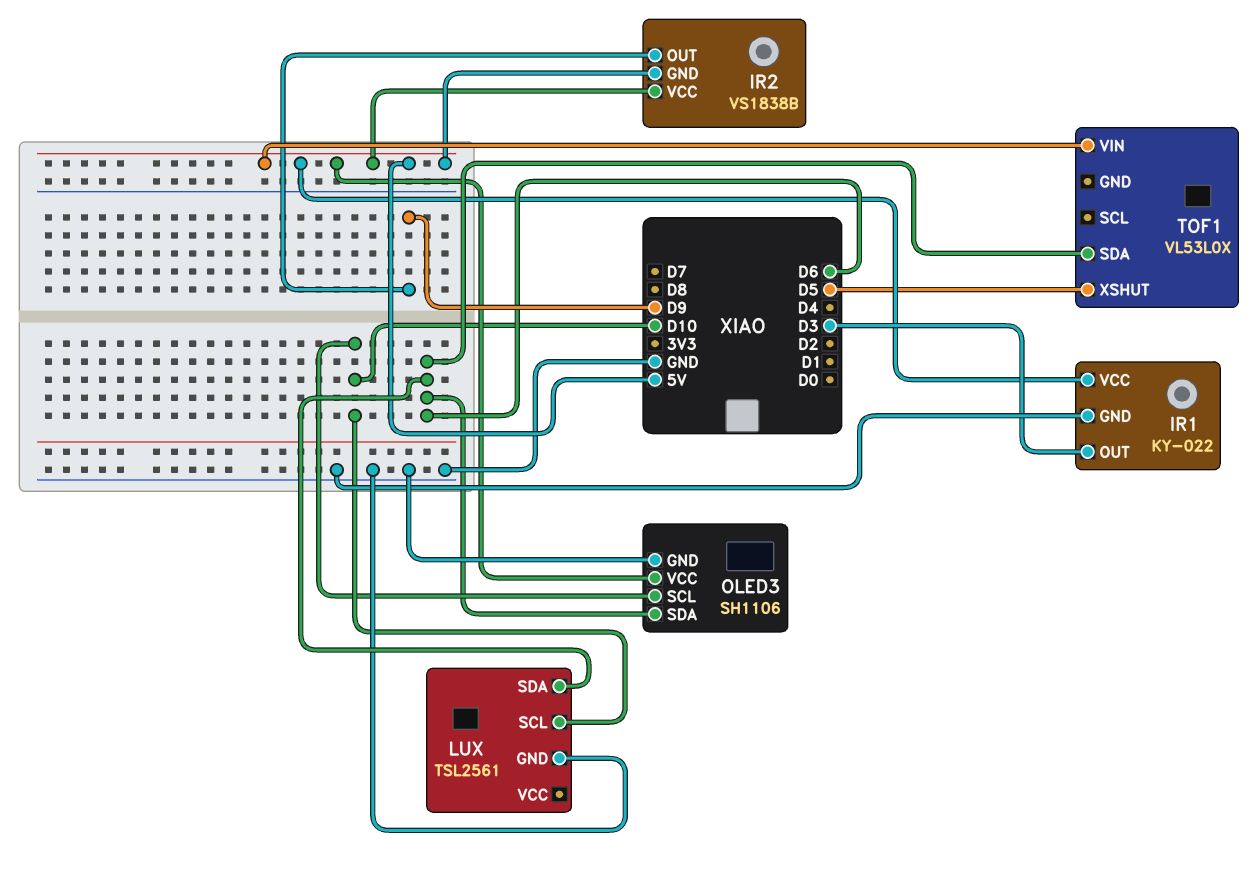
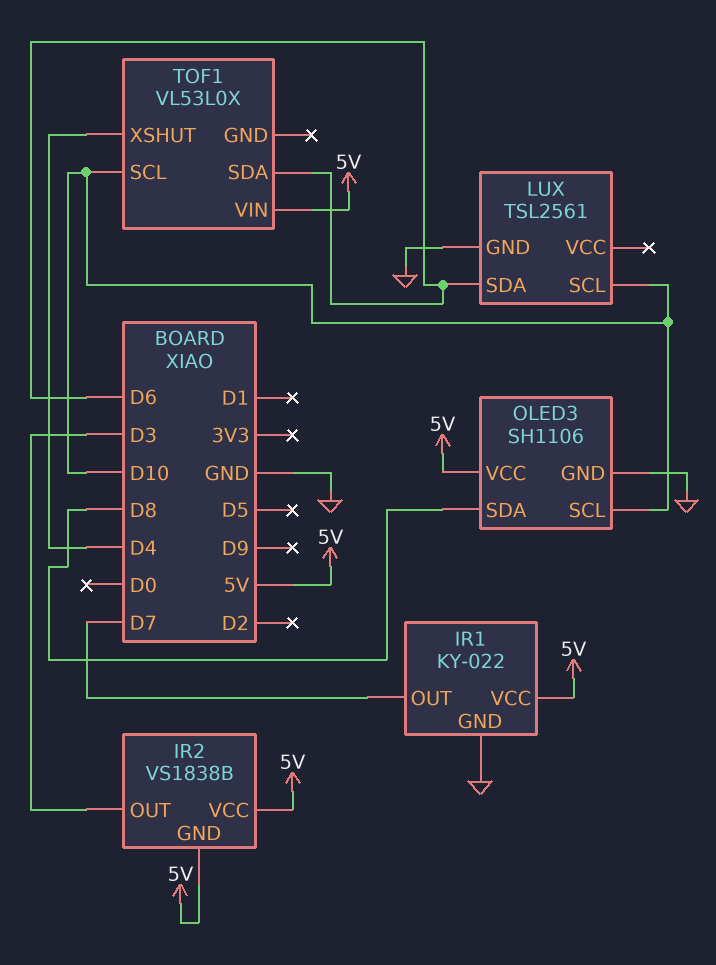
IR1 pin OUT: D3 -> D7
IR2 pin OUT: D9 -> D3
OLED3 pin SDA: D6 -> D8
TOF1 pin SCL: none -> D10
TOF1 pin XSHUT: D5 -> D4

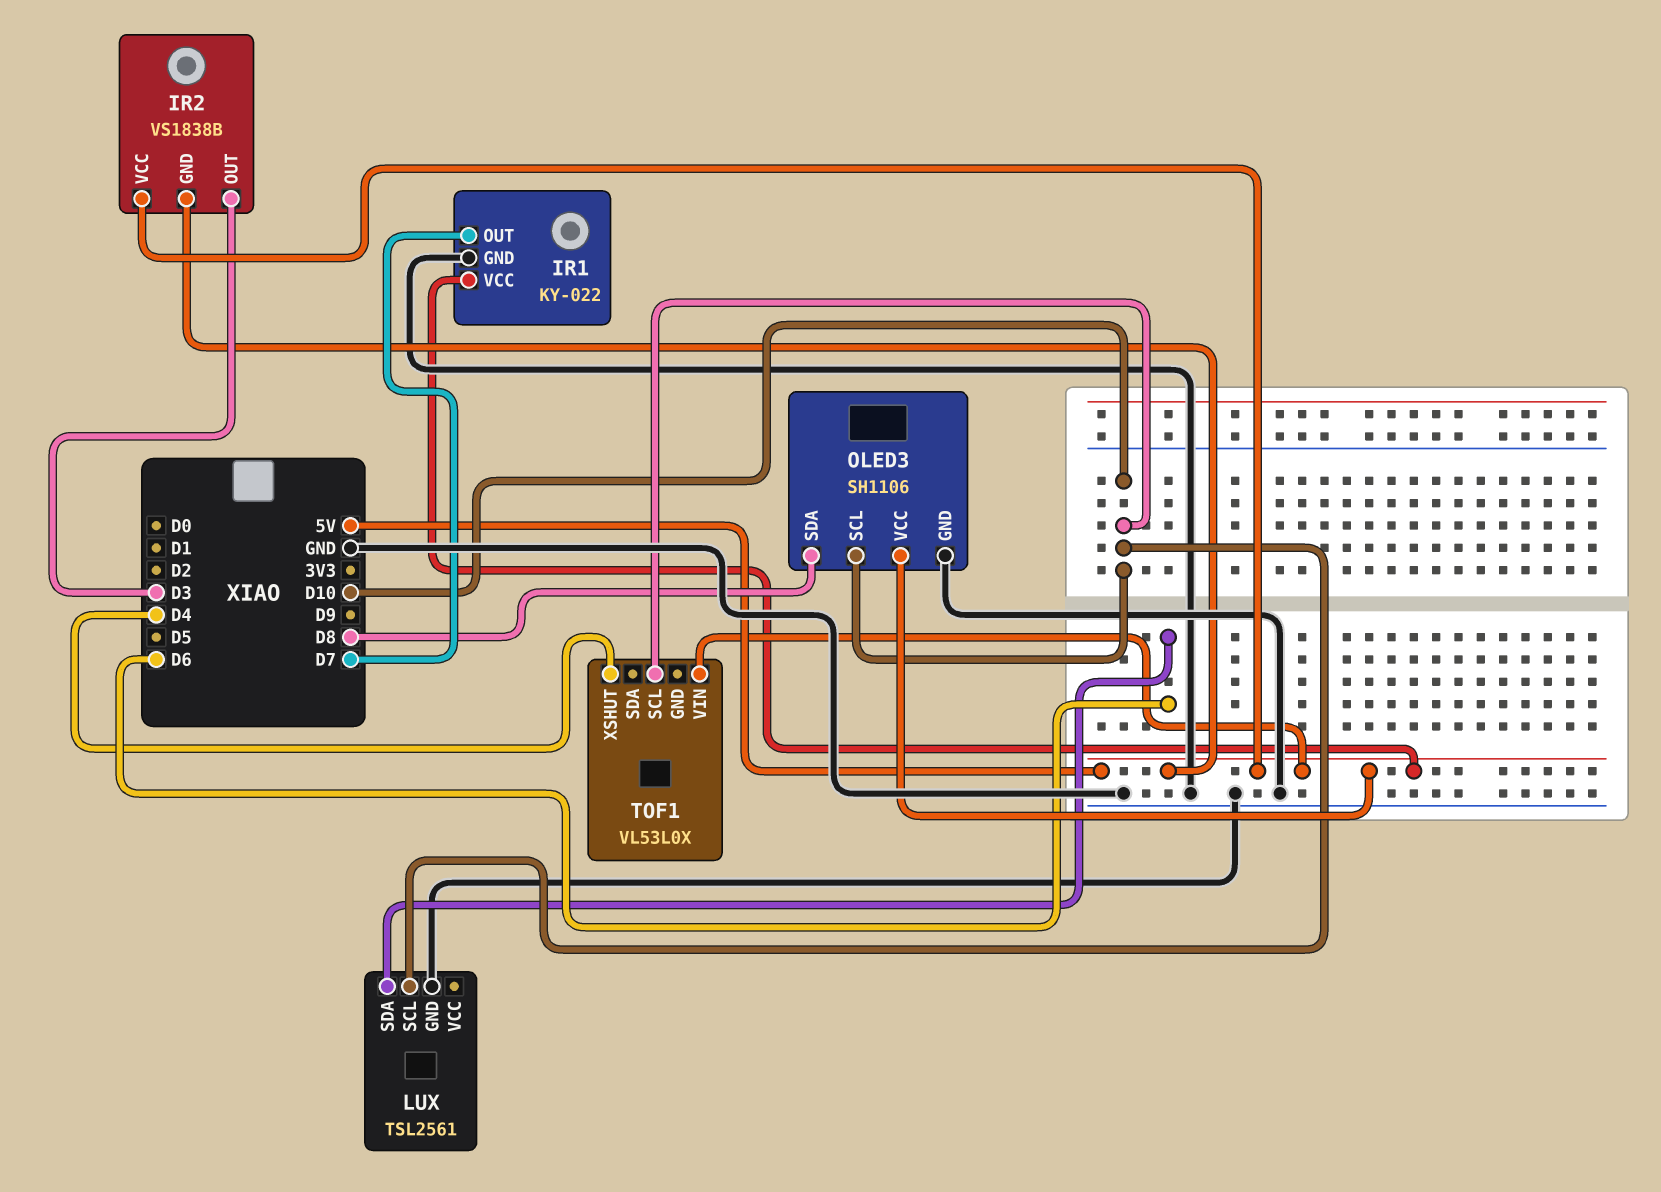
TOF1 pin SDA: D6 -> none

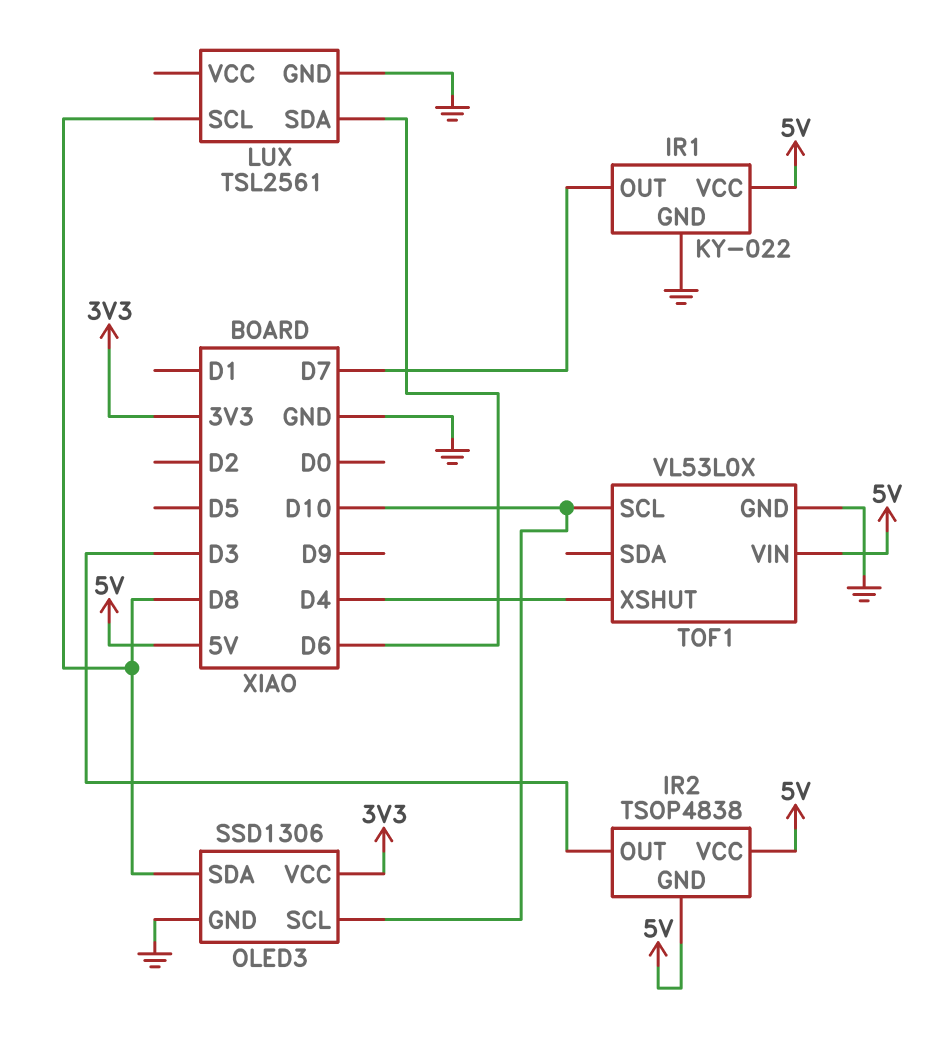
IR2: VS1838B -> TSOP4838
LUX pin SCL: D10 -> D8
OLED3: SH1106 -> SSD1306
OLED3 pin VCC: 5V -> 3V3
TOF1 pin GND: none -> GND

